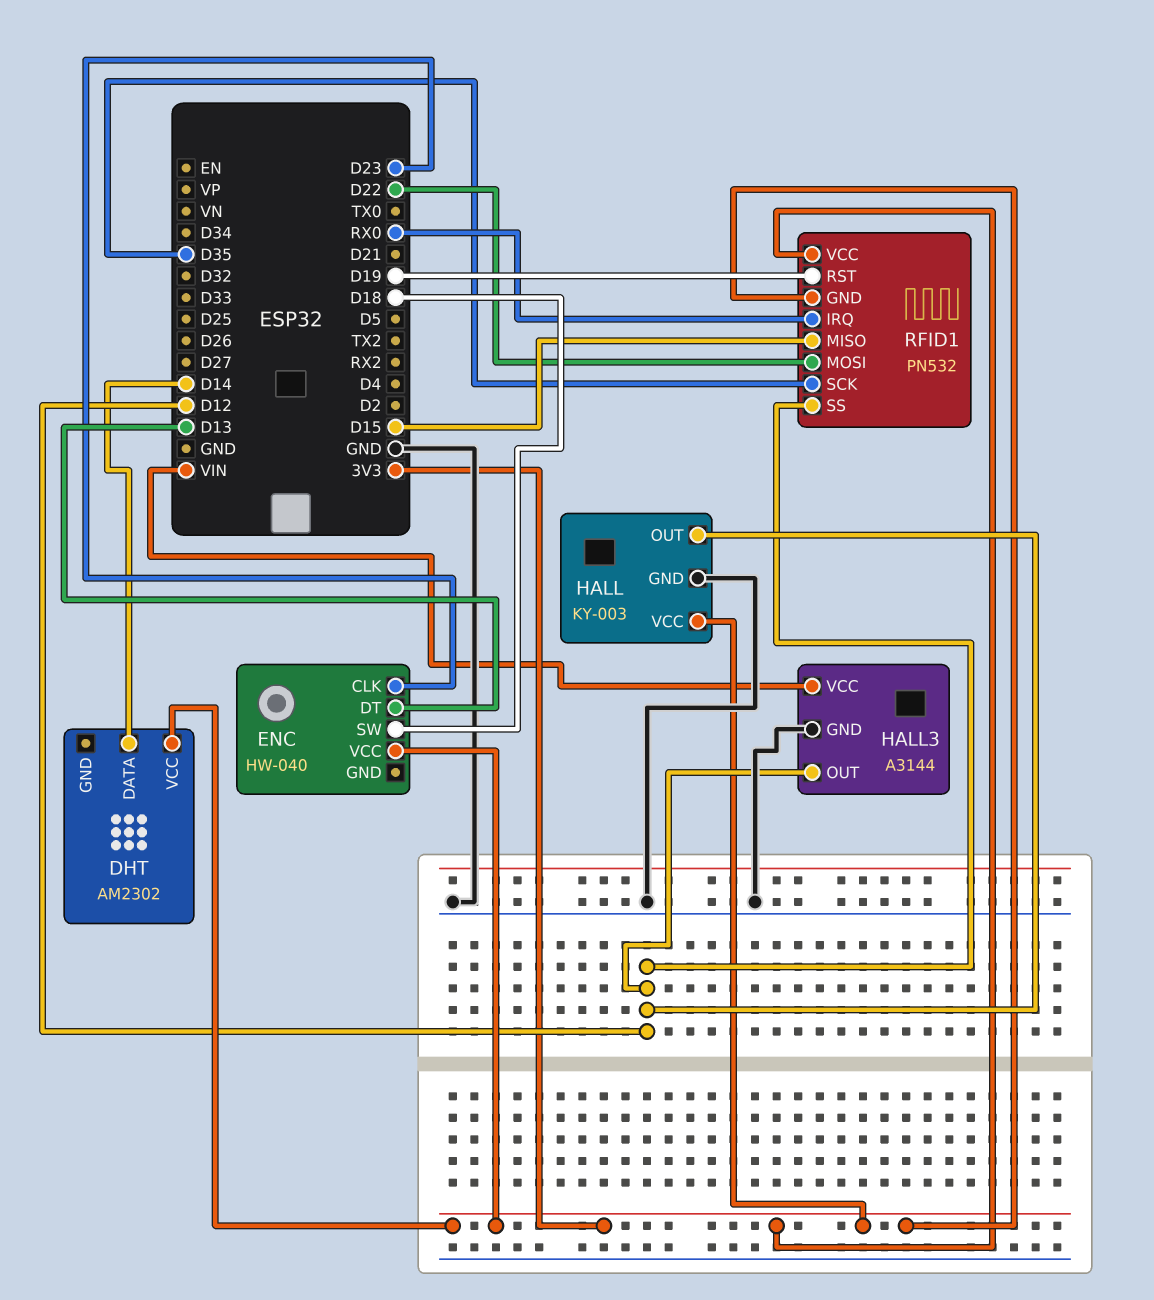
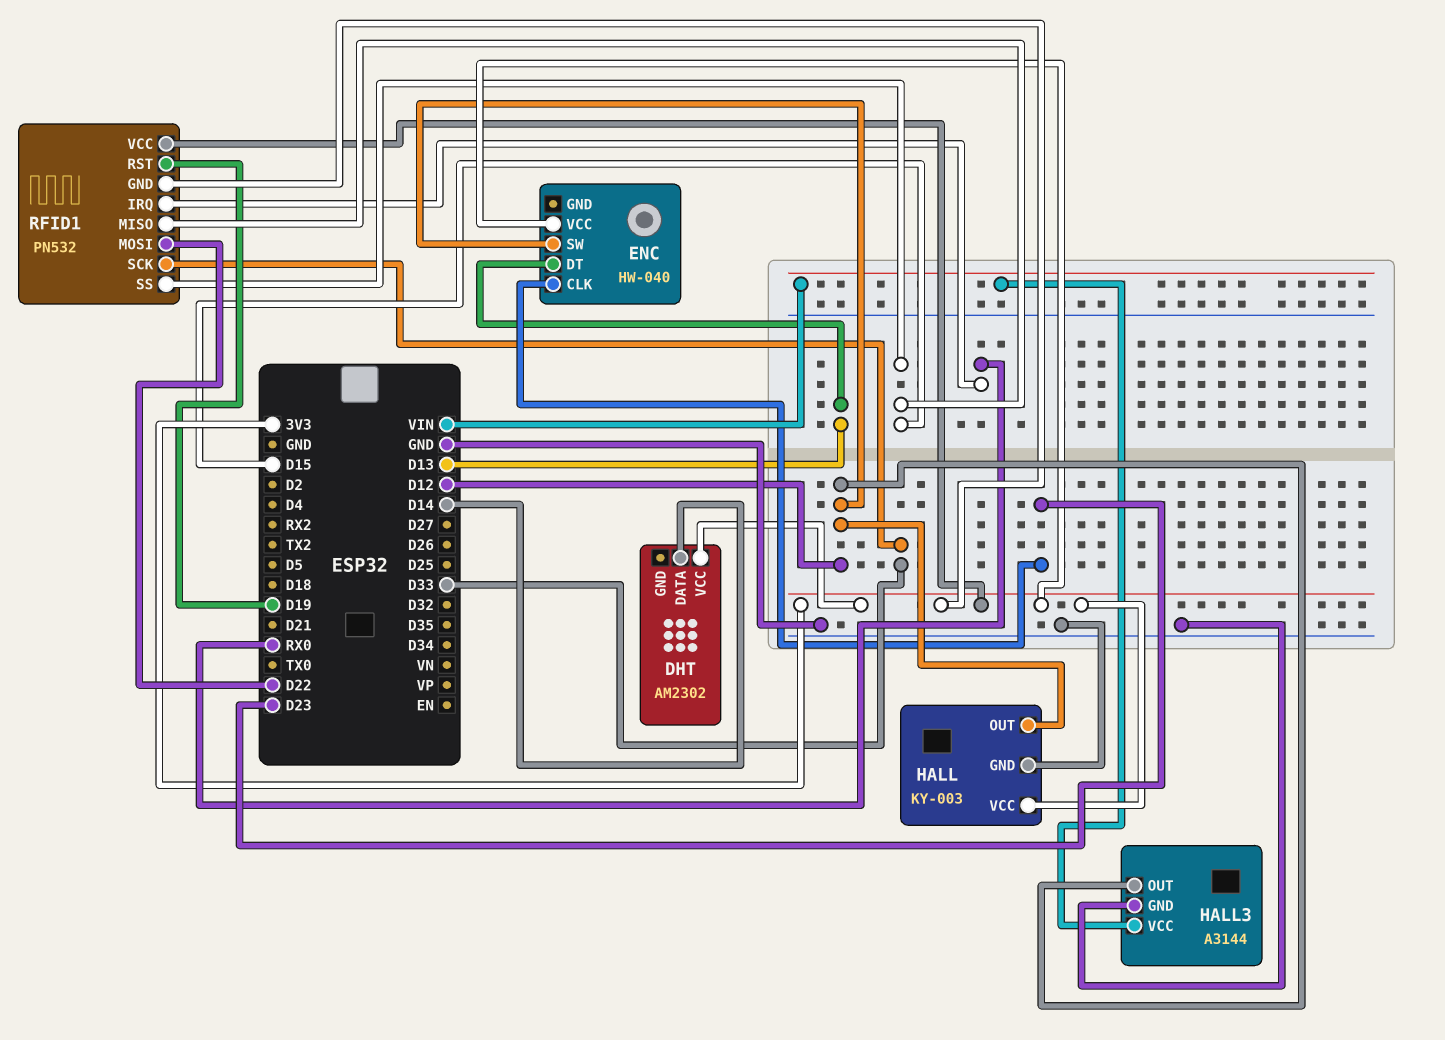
ENC pin SW: D18 -> D12
RFID1 pin SCK: D35 -> D33
RFID1 pin SS: D12 -> D15

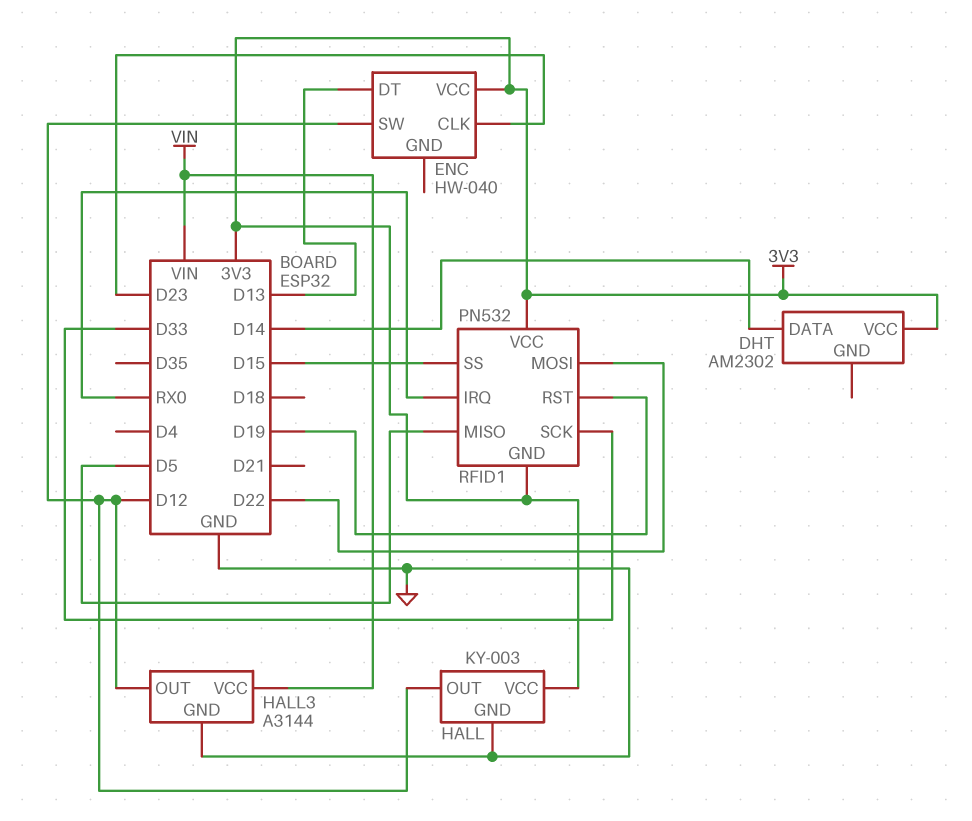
RFID1 pin MISO: D15 -> D5

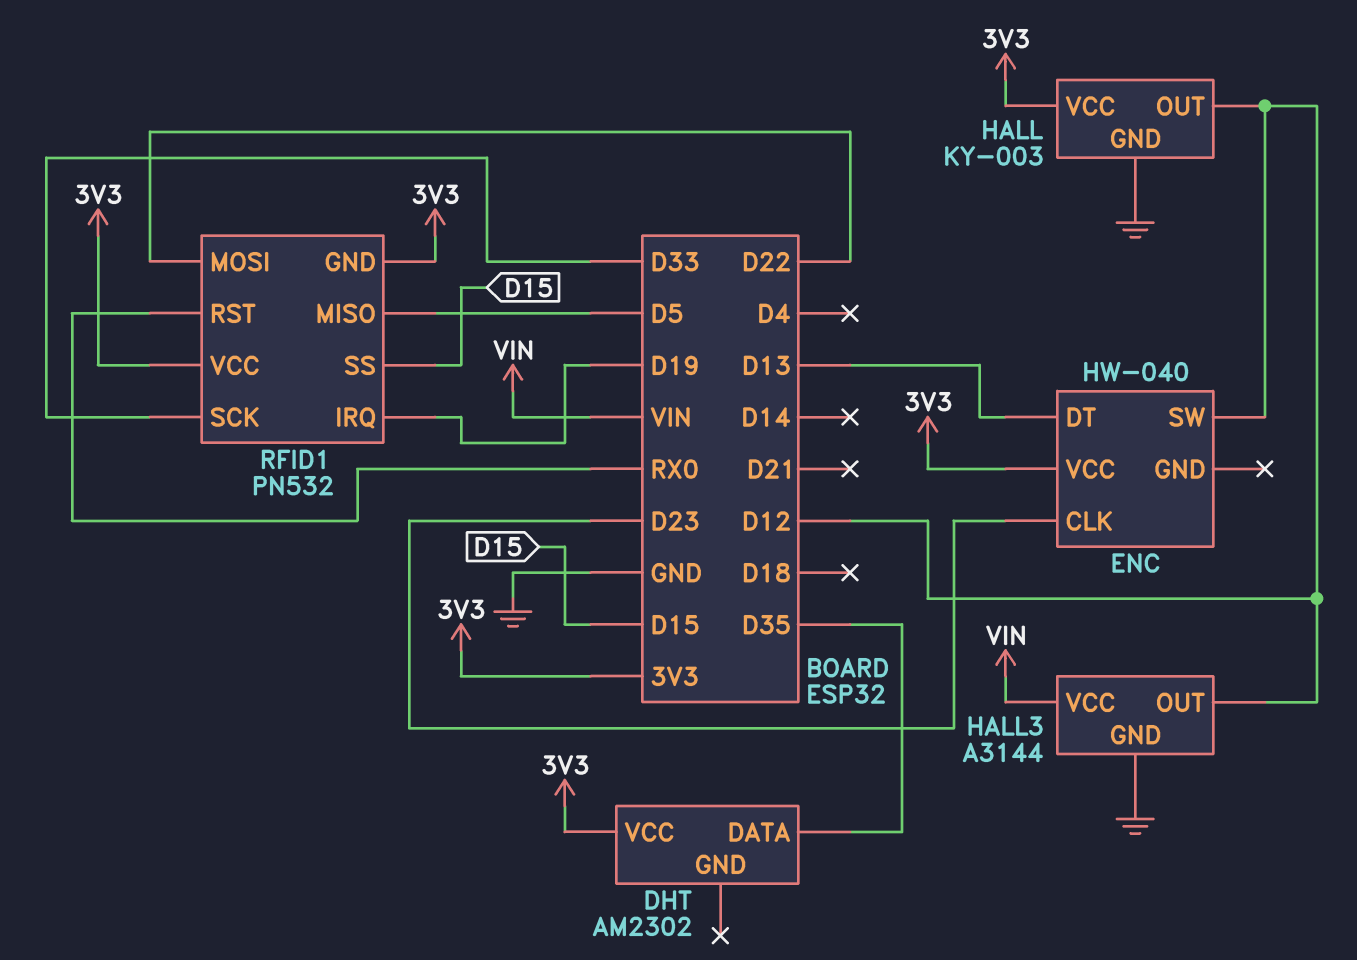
DHT pin DATA: D14 -> D35
RFID1 pin IRQ: RX0 -> D19
RFID1 pin RST: D19 -> RX0

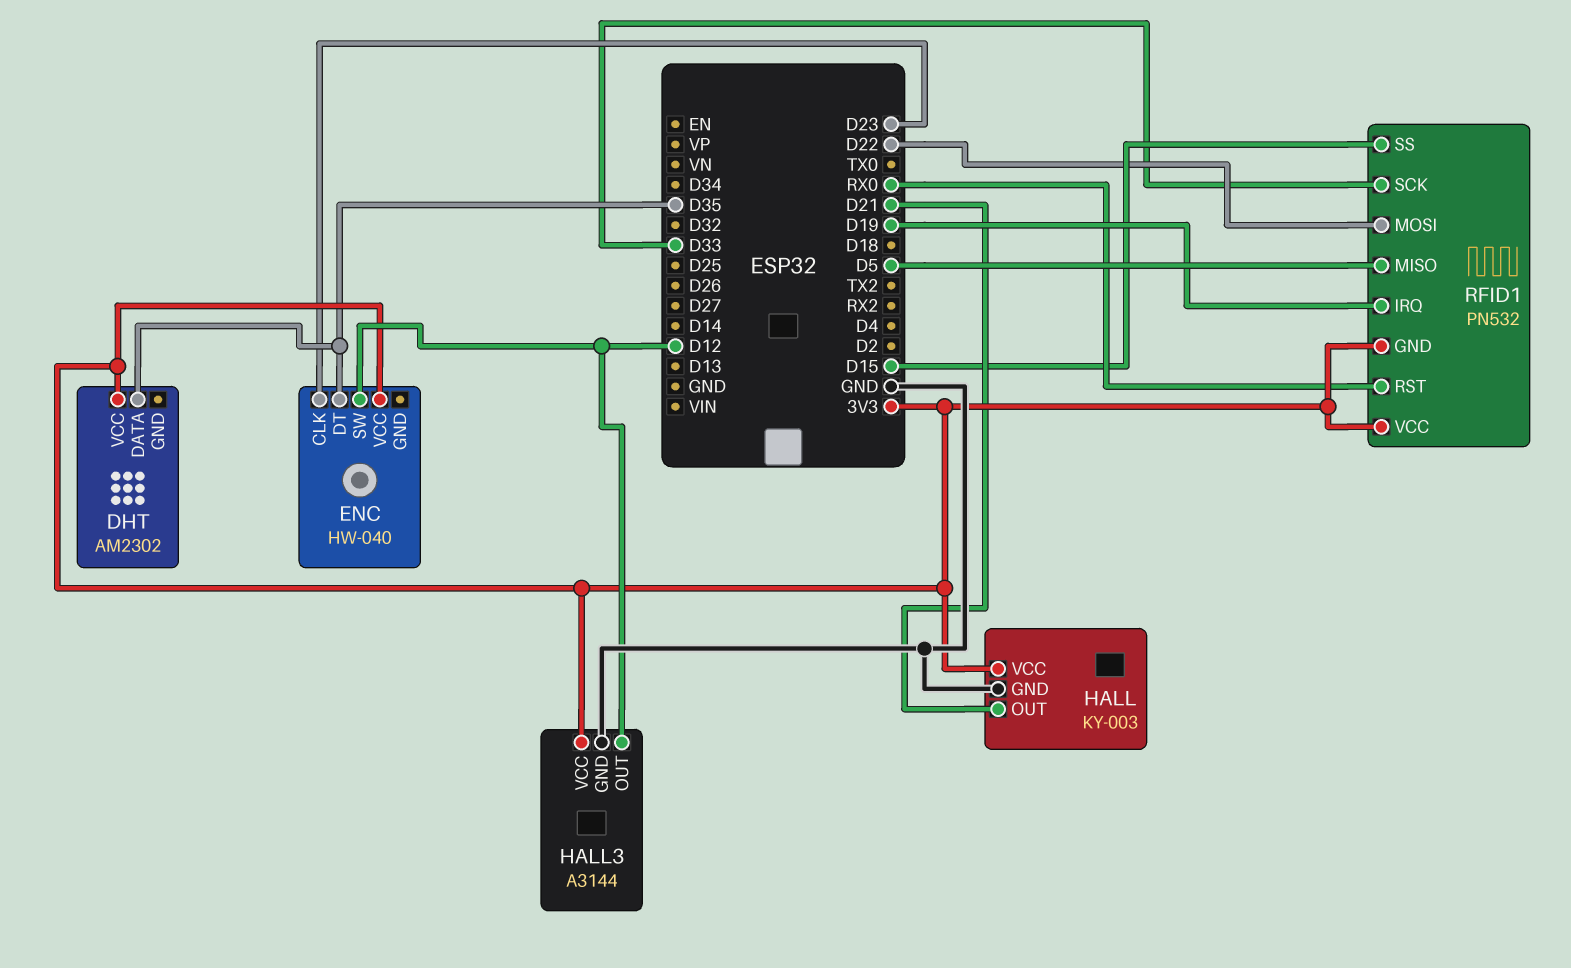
ENC pin DT: D13 -> D35
HALL pin OUT: D12 -> D21
HALL3 pin VCC: VIN -> 3V3

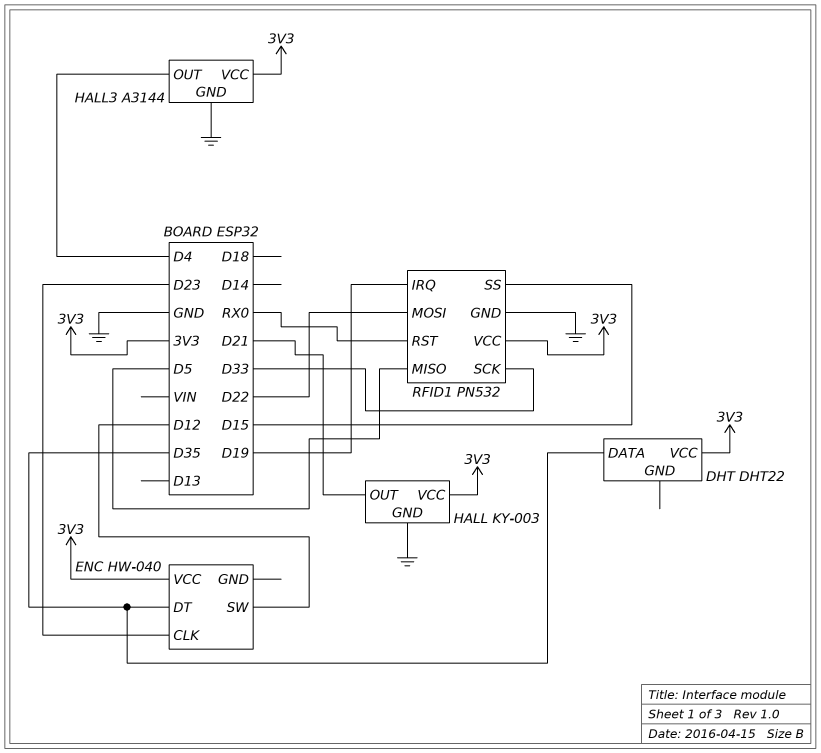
DHT: AM2302 -> DHT22
HALL3 pin OUT: D12 -> D4
RFID1 pin GND: 3V3 -> GND

